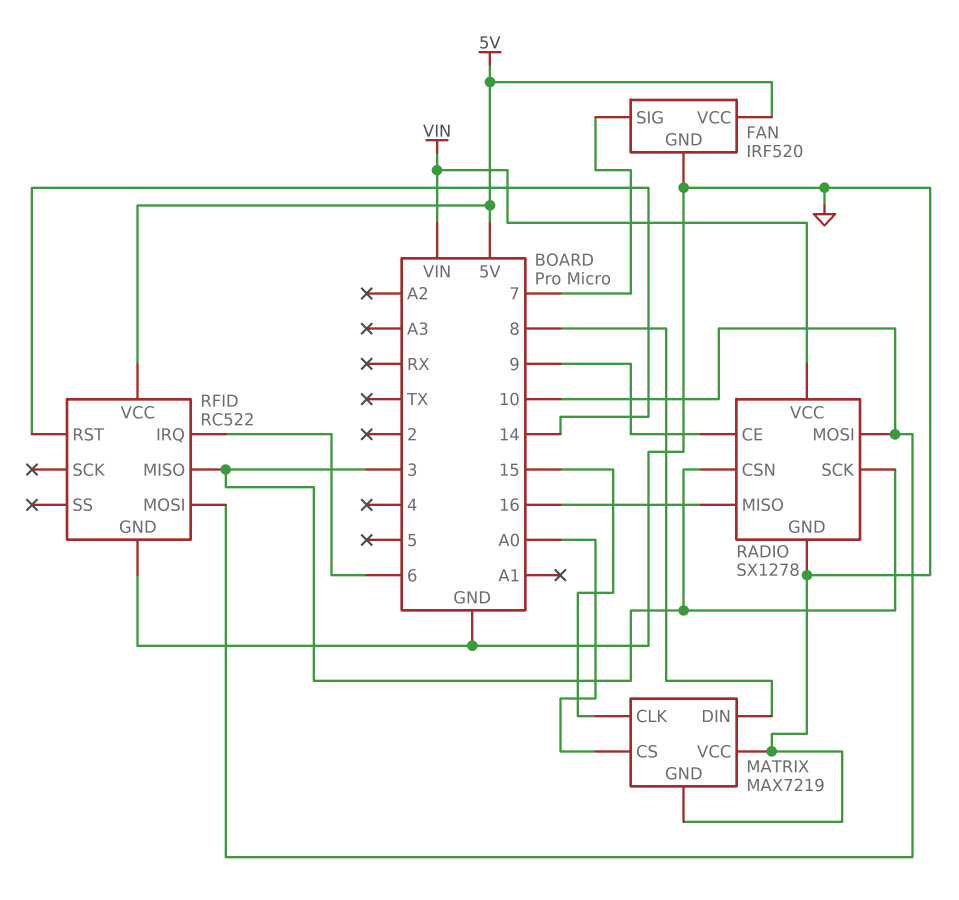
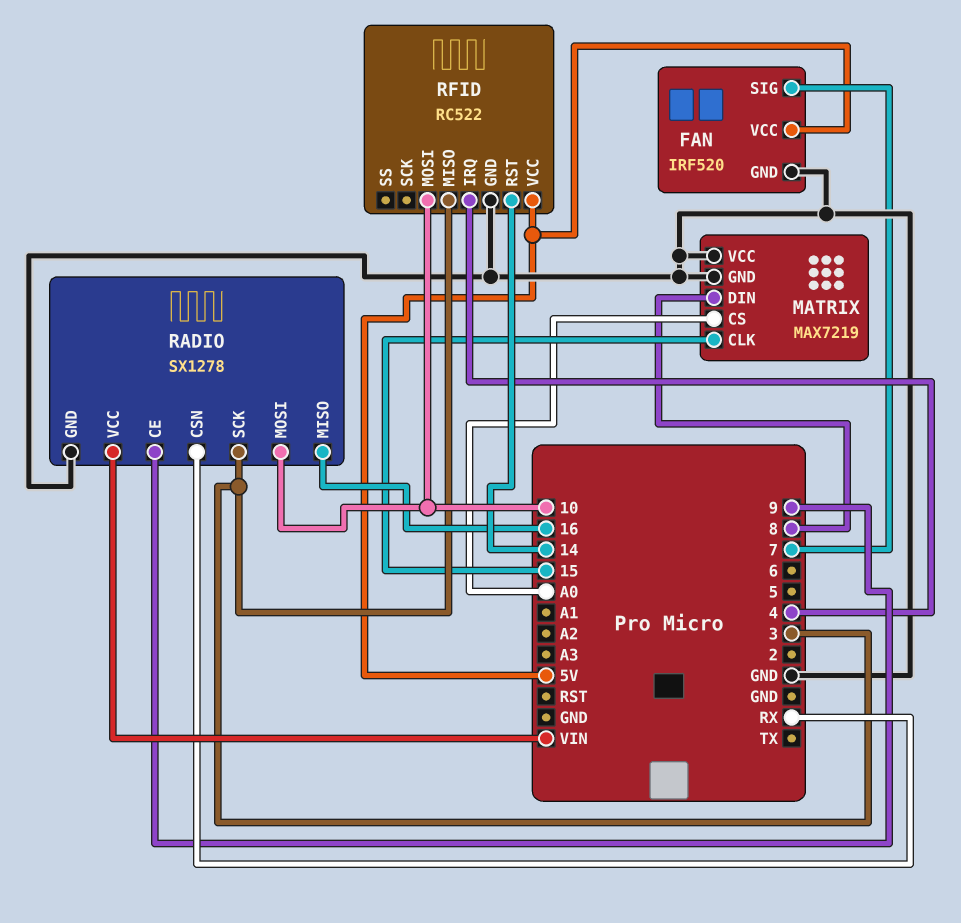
RADIO pin CSN: 3 -> RX
RFID pin IRQ: 6 -> 4

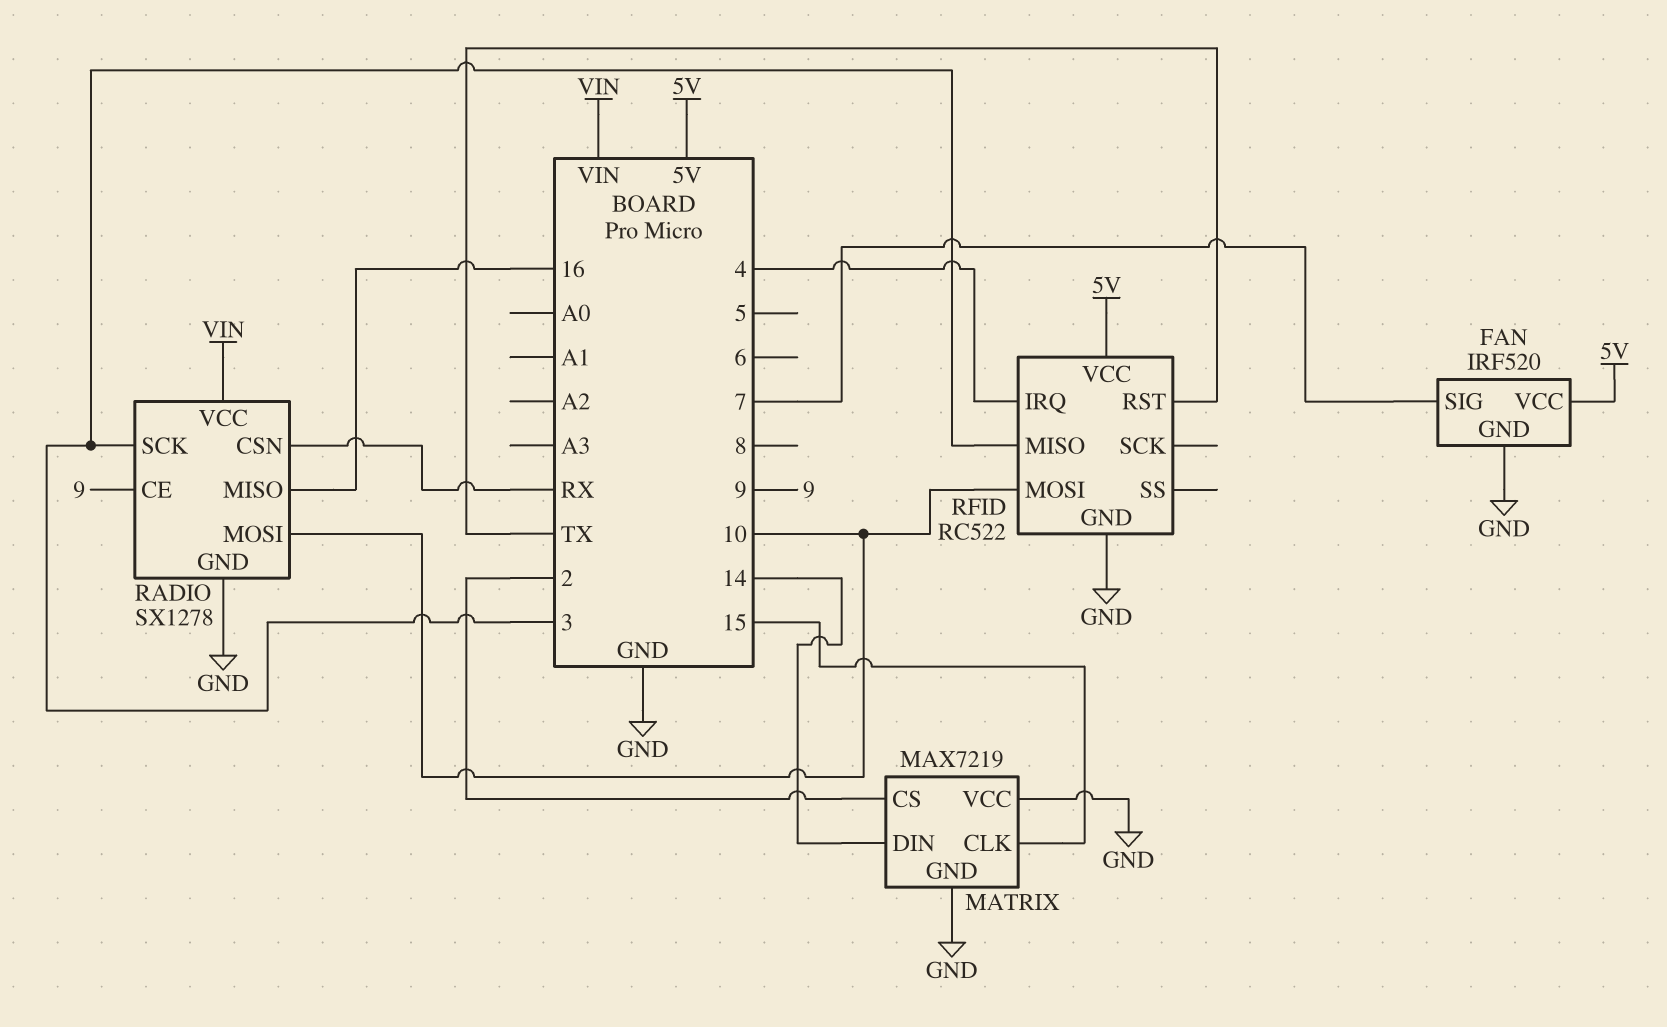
MATRIX pin CS: A0 -> 2
MATRIX pin DIN: 8 -> 14
RFID pin RST: 14 -> TX

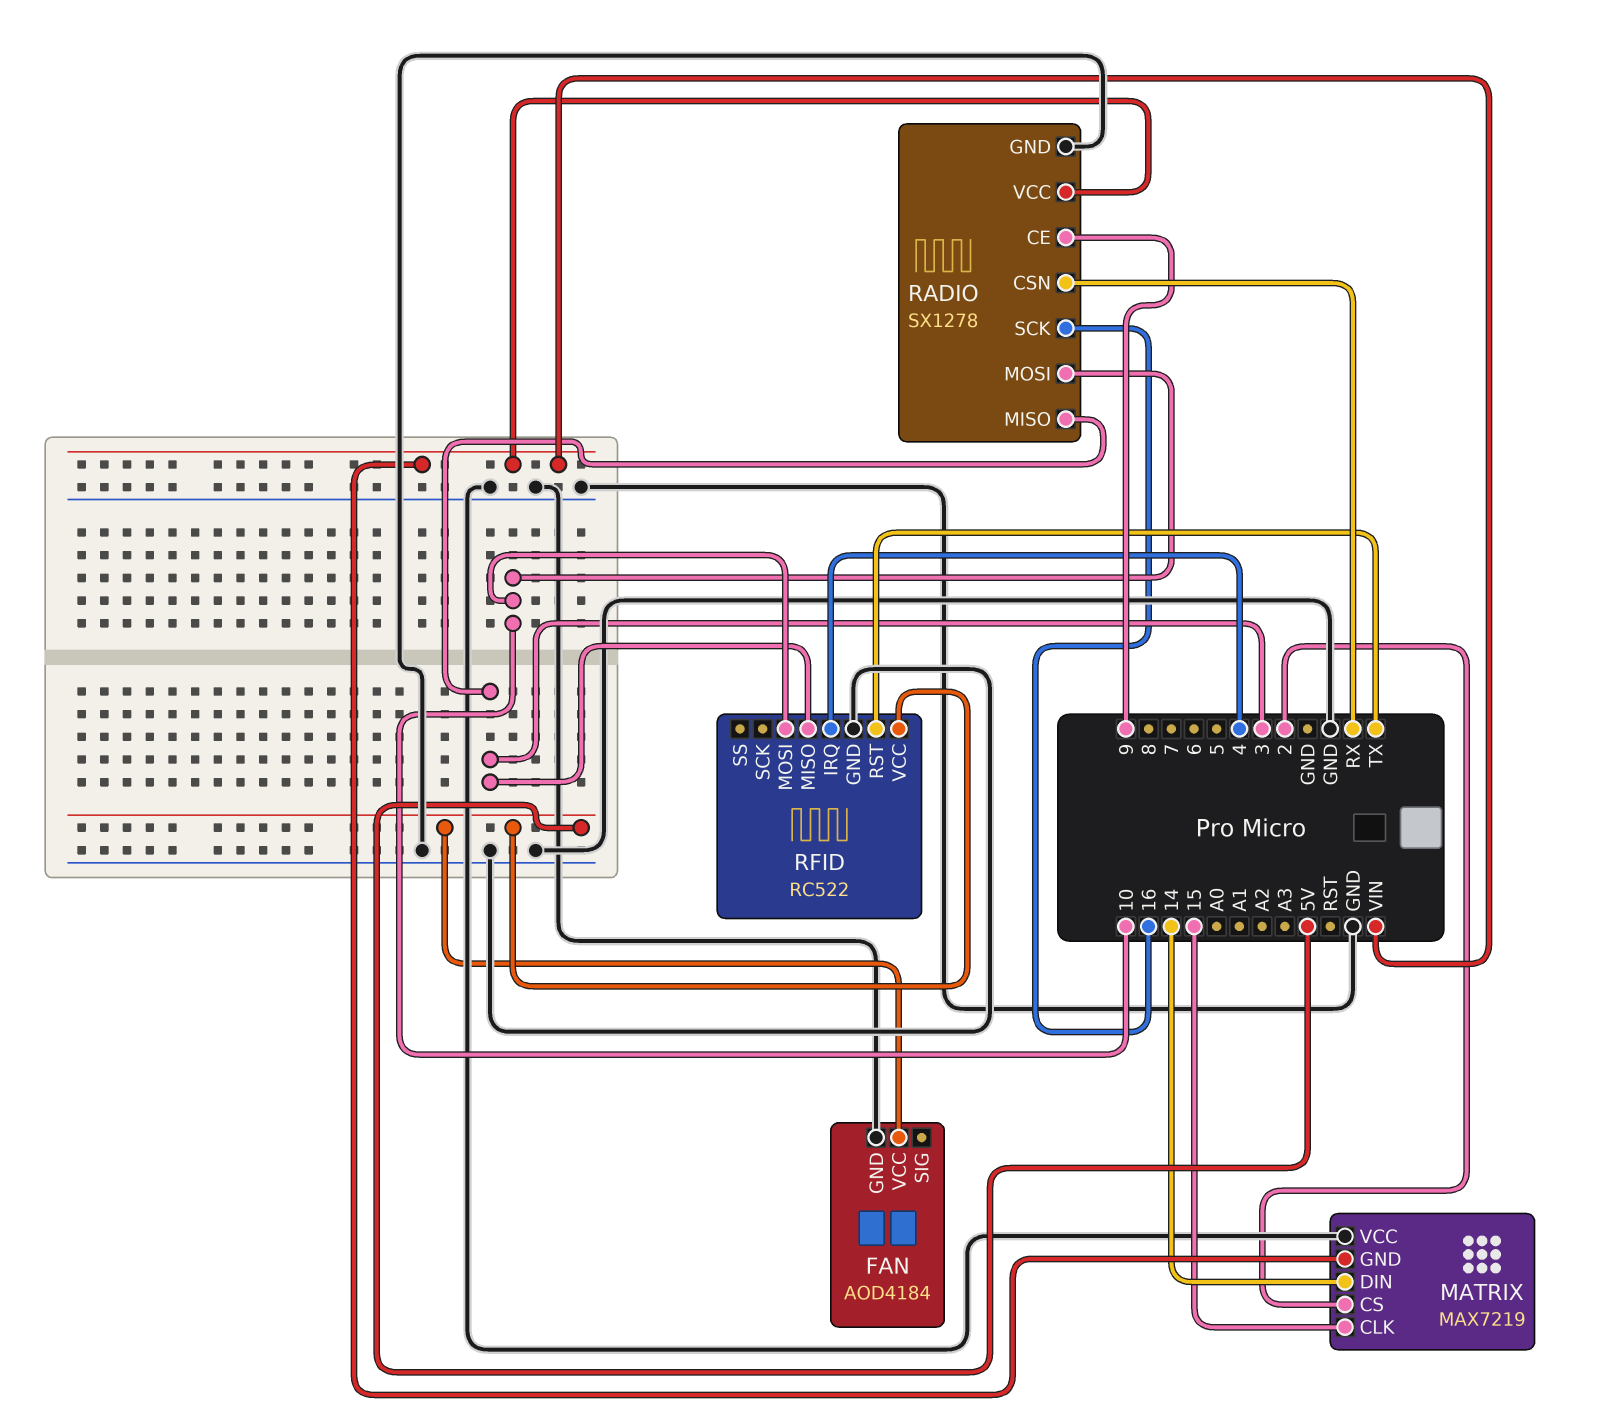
FAN: IRF520 -> AOD4184
FAN pin SIG: 7 -> none
MATRIX pin GND: GND -> VIN
RADIO pin MISO: 16 -> 3
RADIO pin SCK: 3 -> 16

